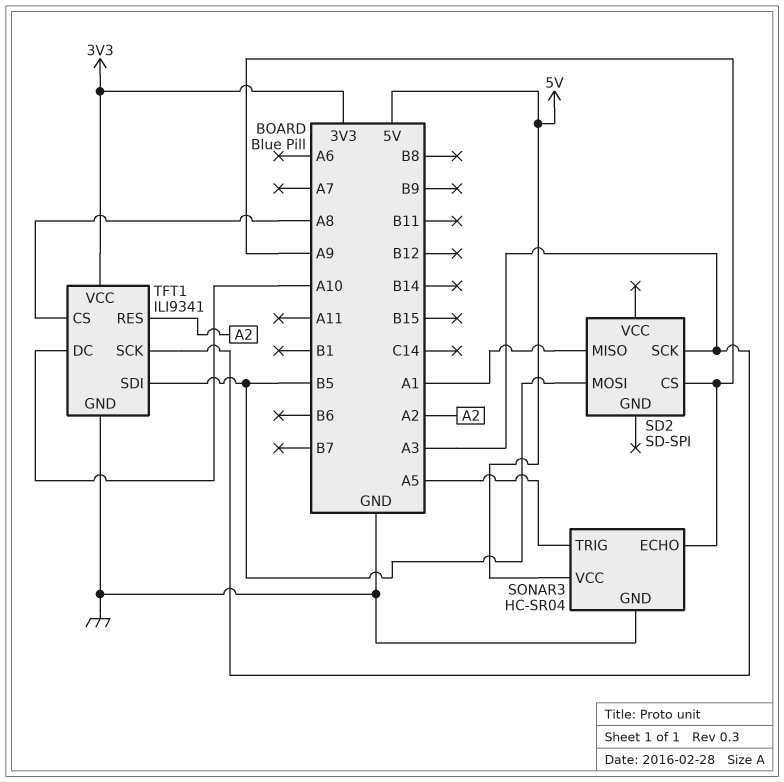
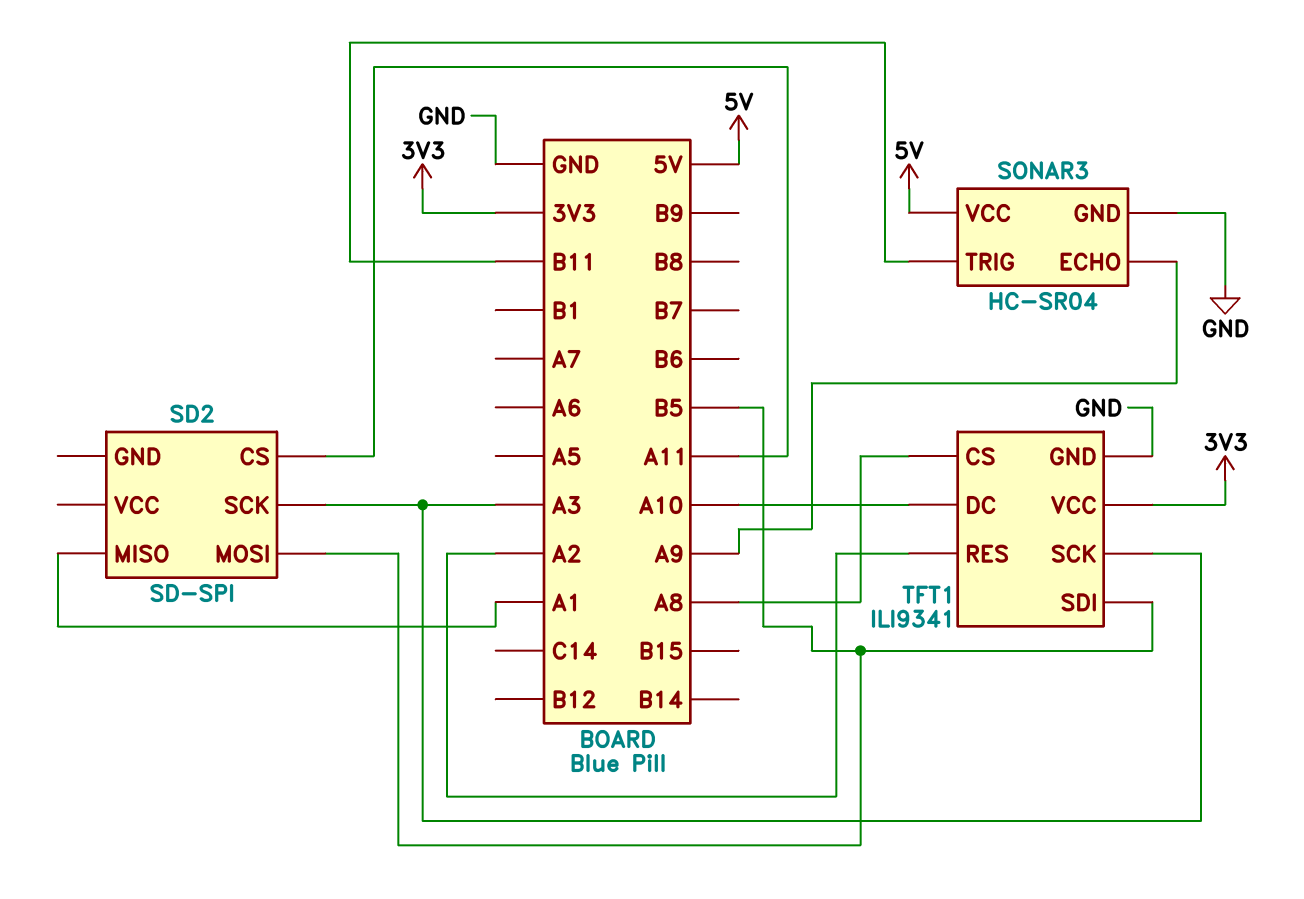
SD2 pin CS: A9 -> A11
SONAR3 pin TRIG: A5 -> B11

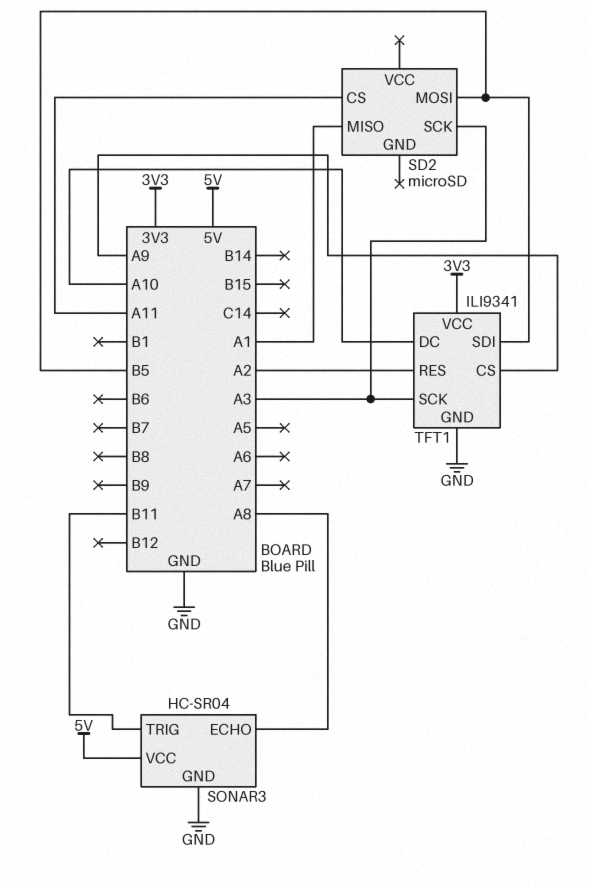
SD2: SD-SPI -> microSD
SONAR3 pin ECHO: A9 -> A8
TFT1 pin CS: A8 -> A9

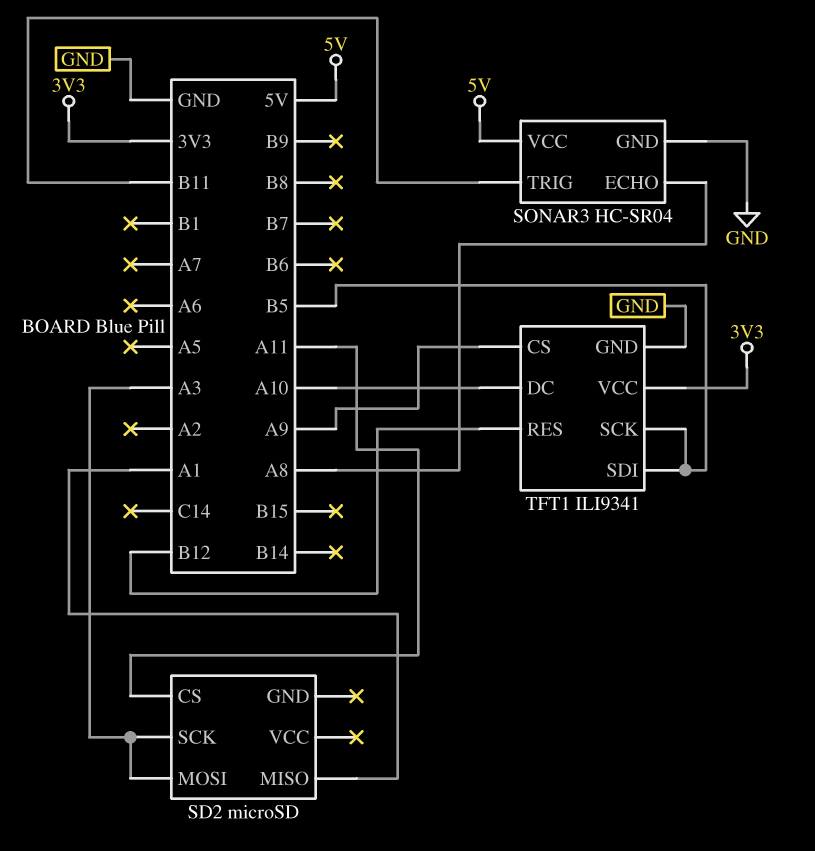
SD2 pin MOSI: B5 -> A3
TFT1 pin RES: A2 -> B12
TFT1 pin SCK: A3 -> B5

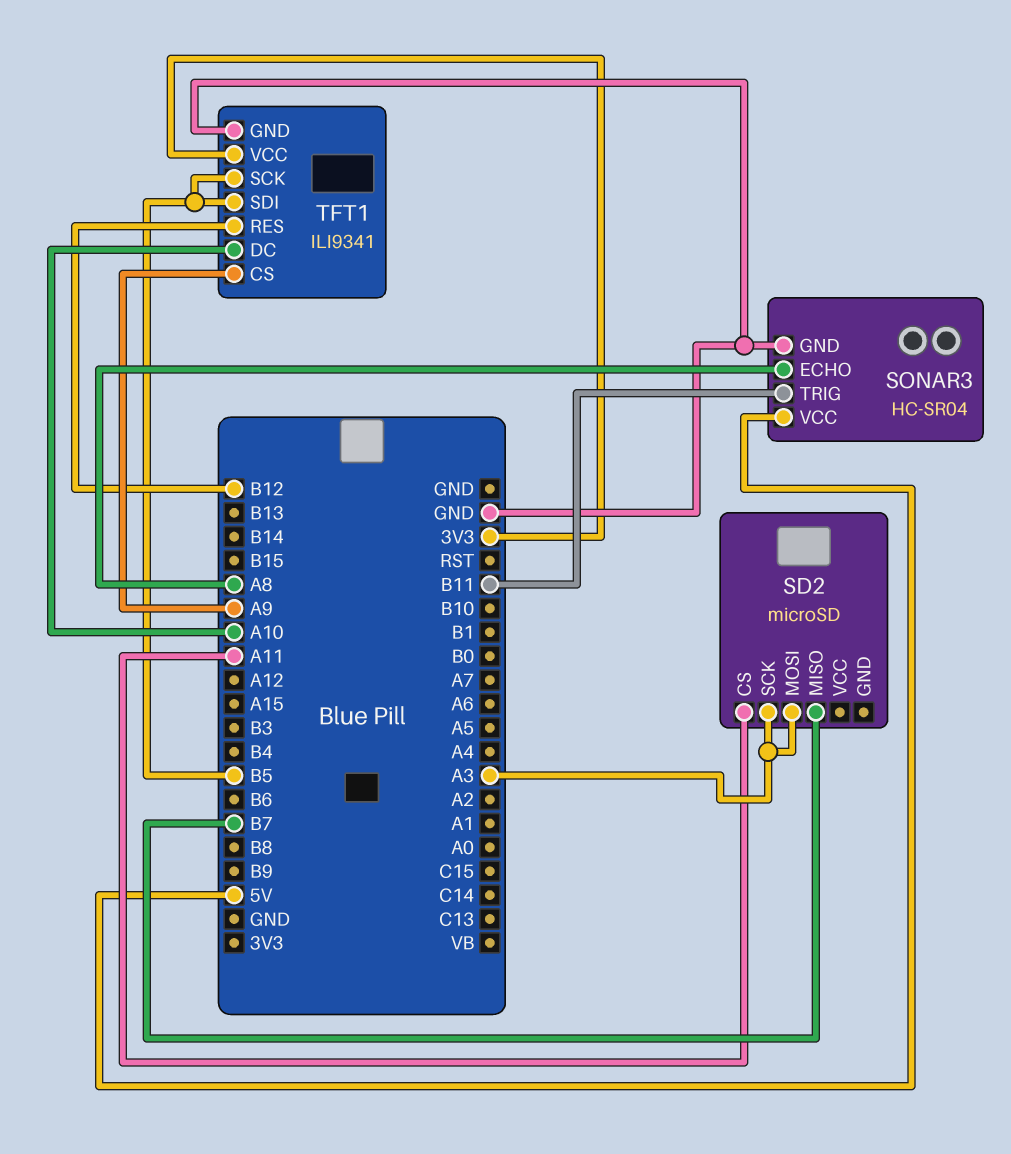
SD2 pin MISO: A1 -> B7

